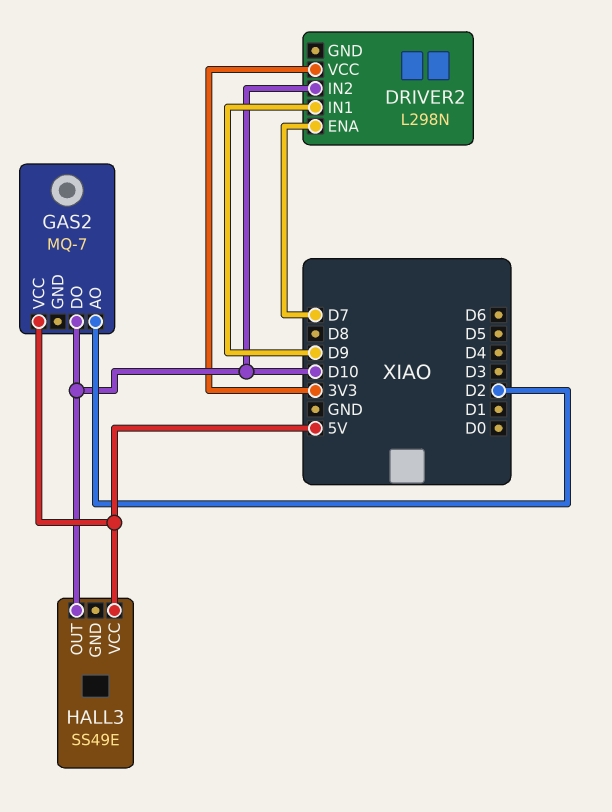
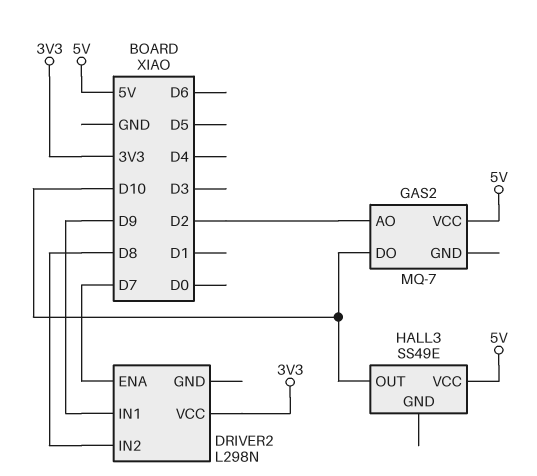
DRIVER2 pin IN2: D10 -> D8

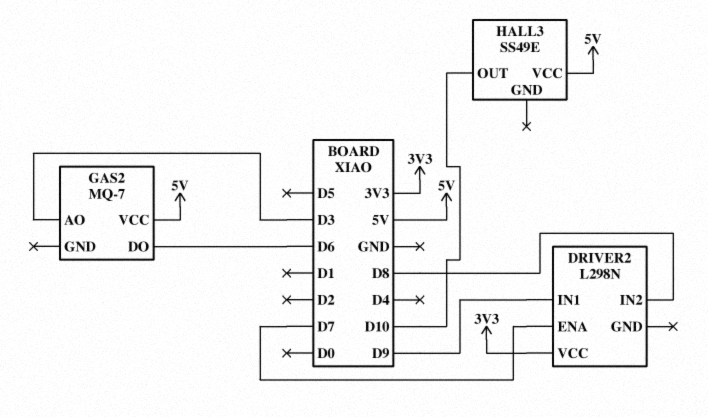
GAS2 pin AO: D2 -> D3
GAS2 pin DO: D10 -> D6

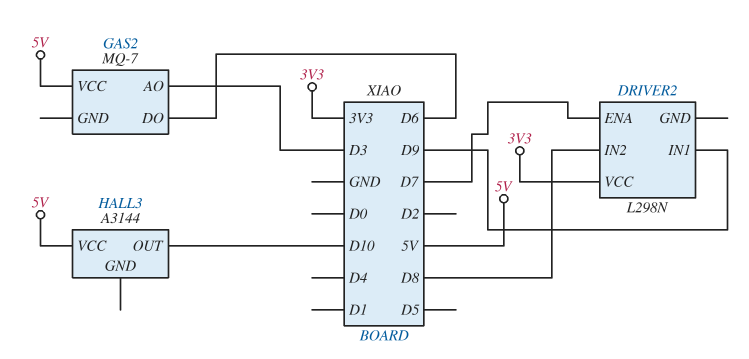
HALL3: SS49E -> A3144

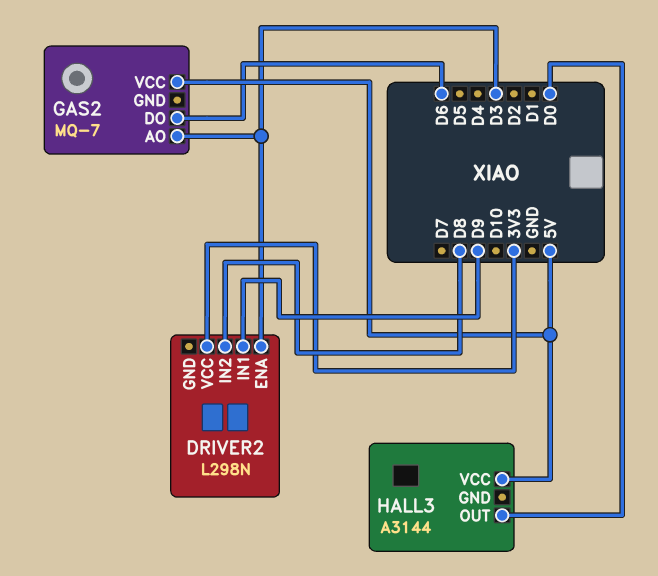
DRIVER2 pin ENA: D7 -> D3
HALL3 pin OUT: D10 -> D0

